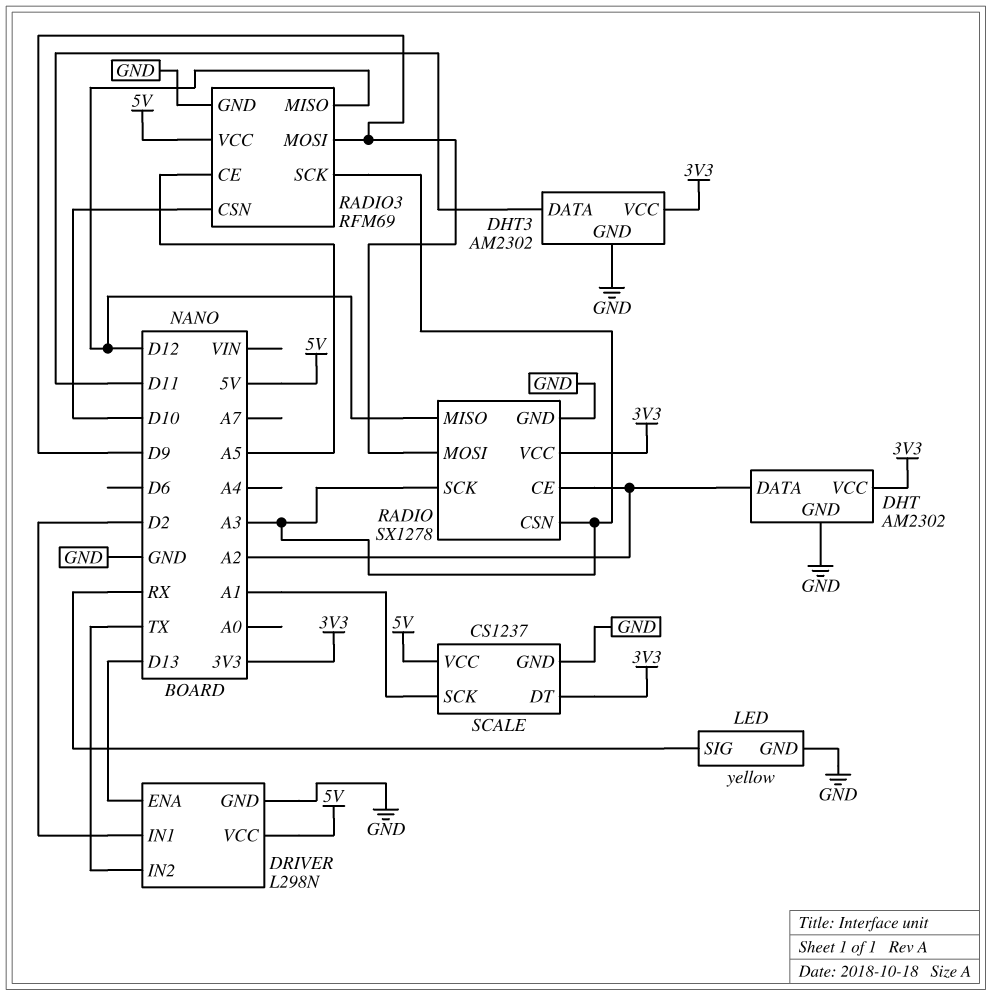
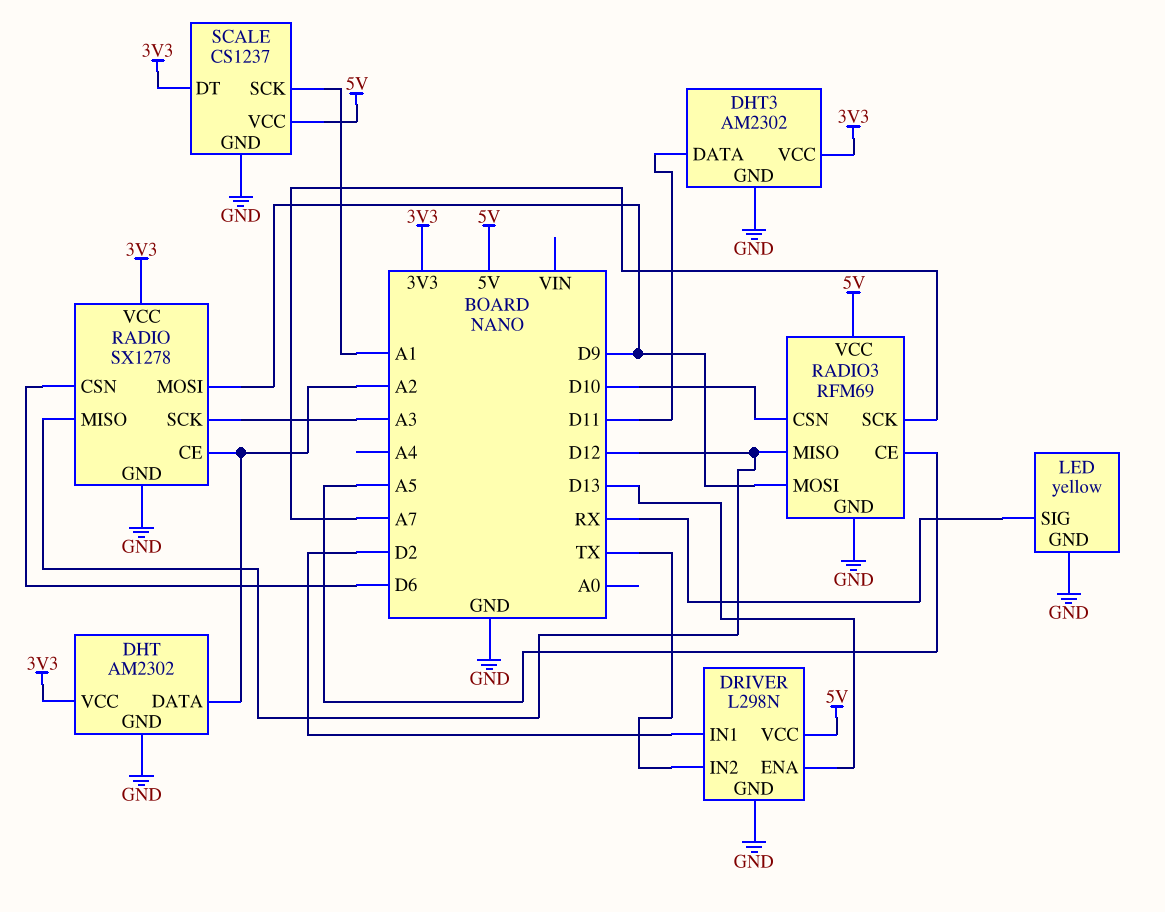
RADIO pin CSN: A3 -> D6
RADIO3 pin SCK: A3 -> A7

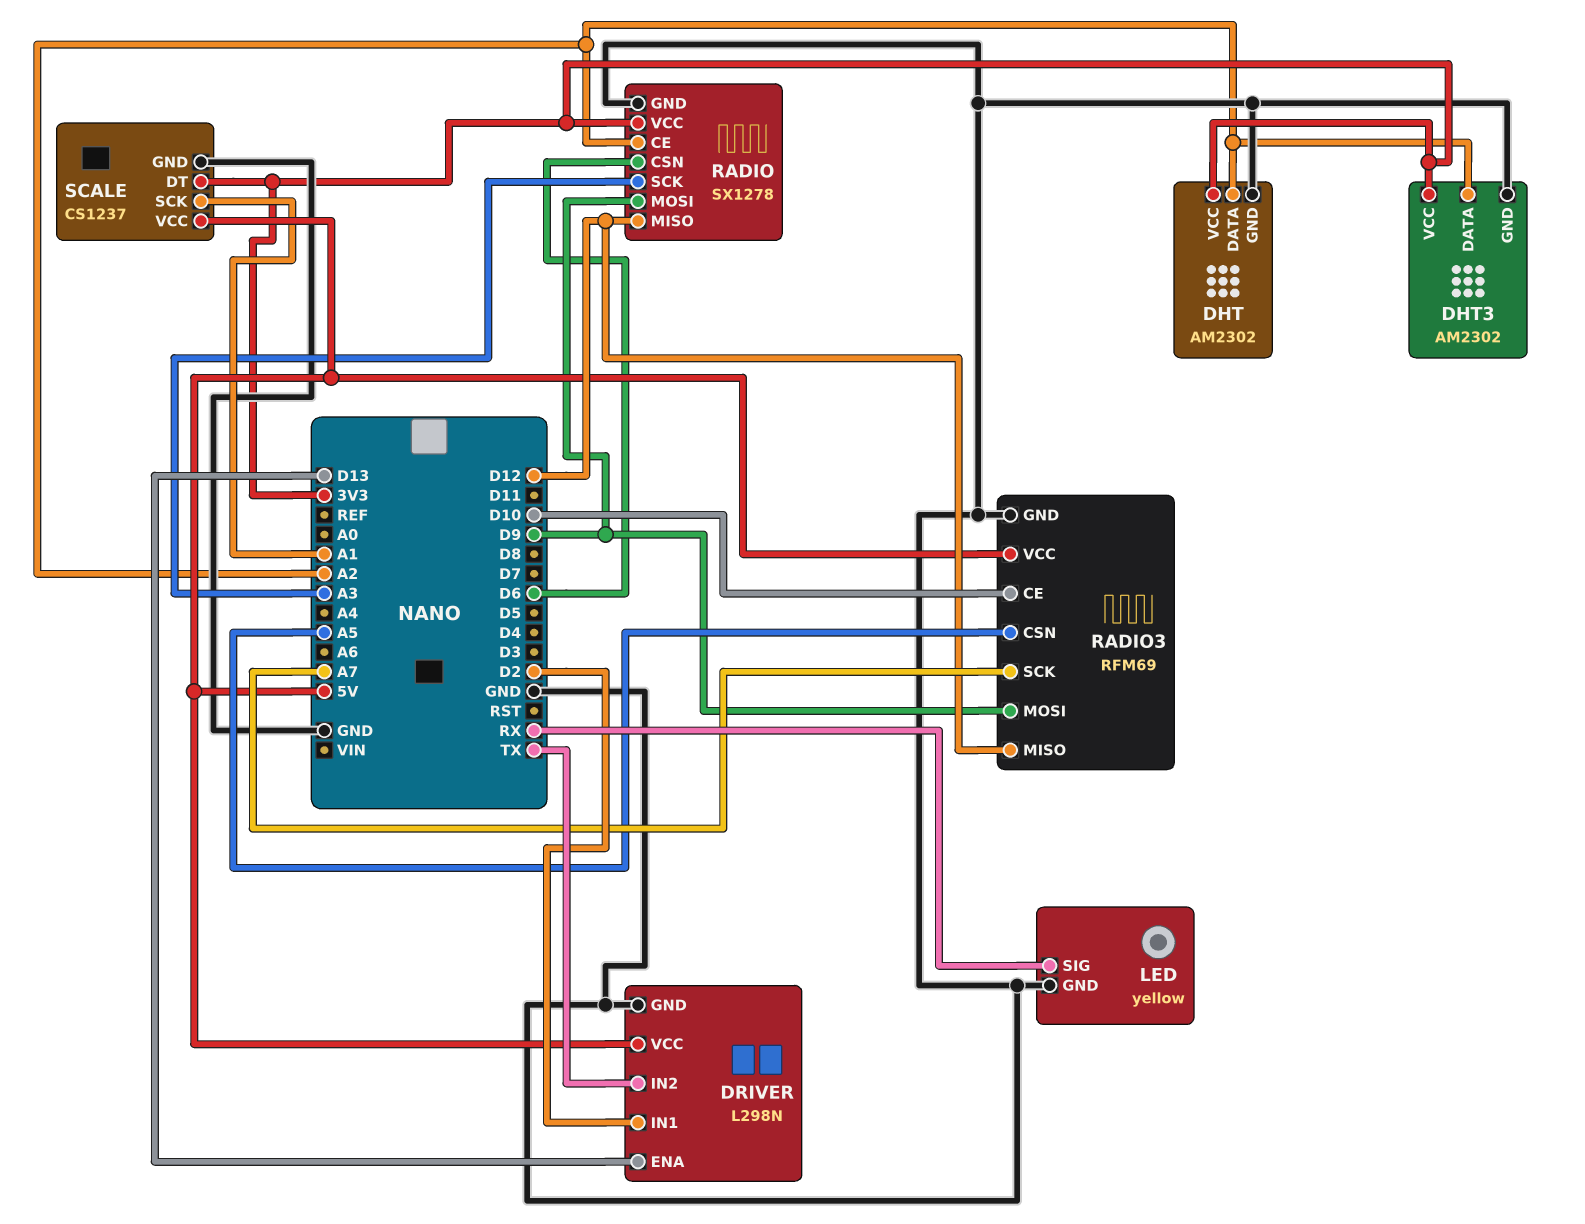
DHT3 pin DATA: D11 -> A2
RADIO3 pin CE: A5 -> D10
RADIO3 pin CSN: D10 -> A5

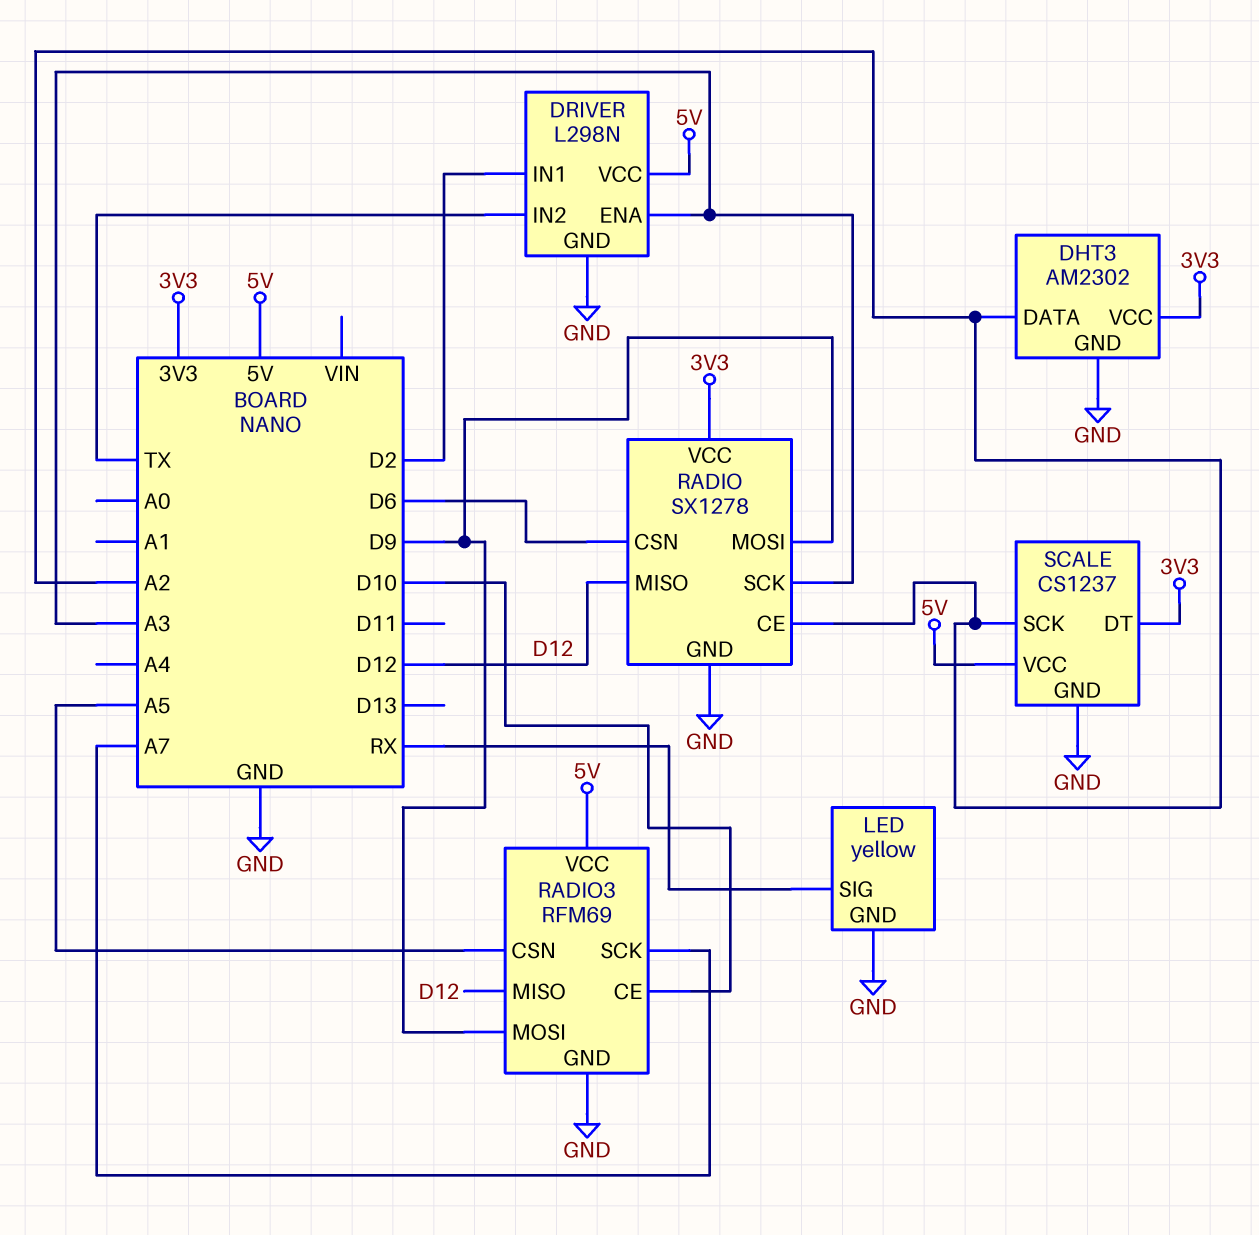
DHT: AM2302 -> none
DHT pin DATA: A2 -> none
DHT pin GND: GND -> none
DHT pin VCC: 3V3 -> none
DRIVER pin ENA: D13 -> A3
SCALE pin SCK: A1 -> A2

